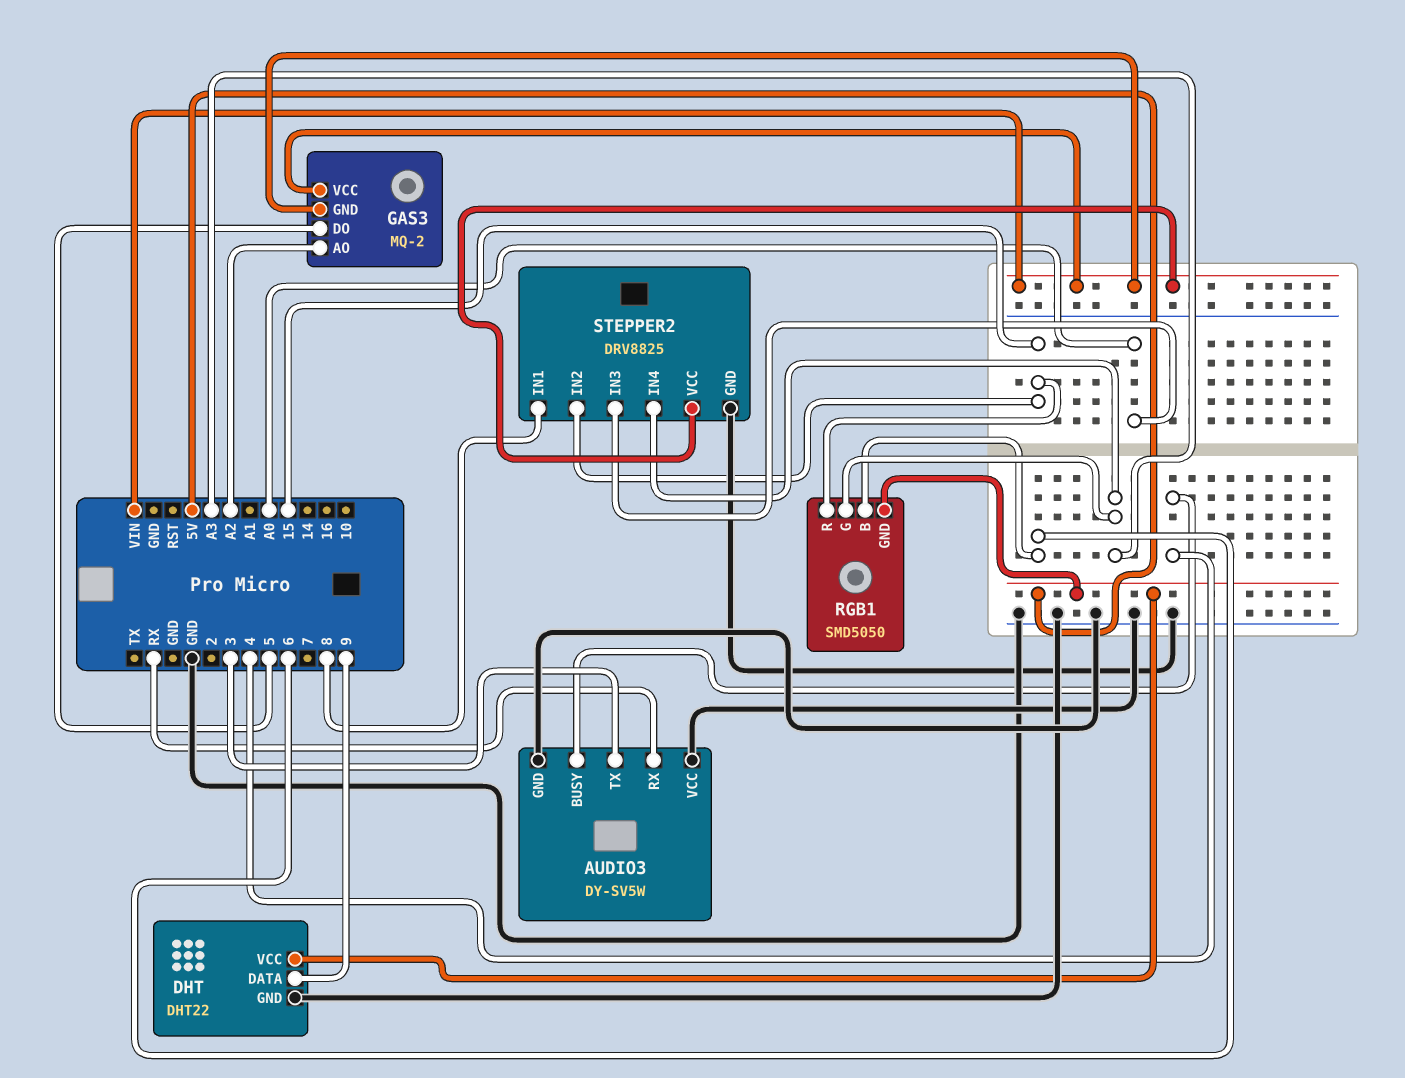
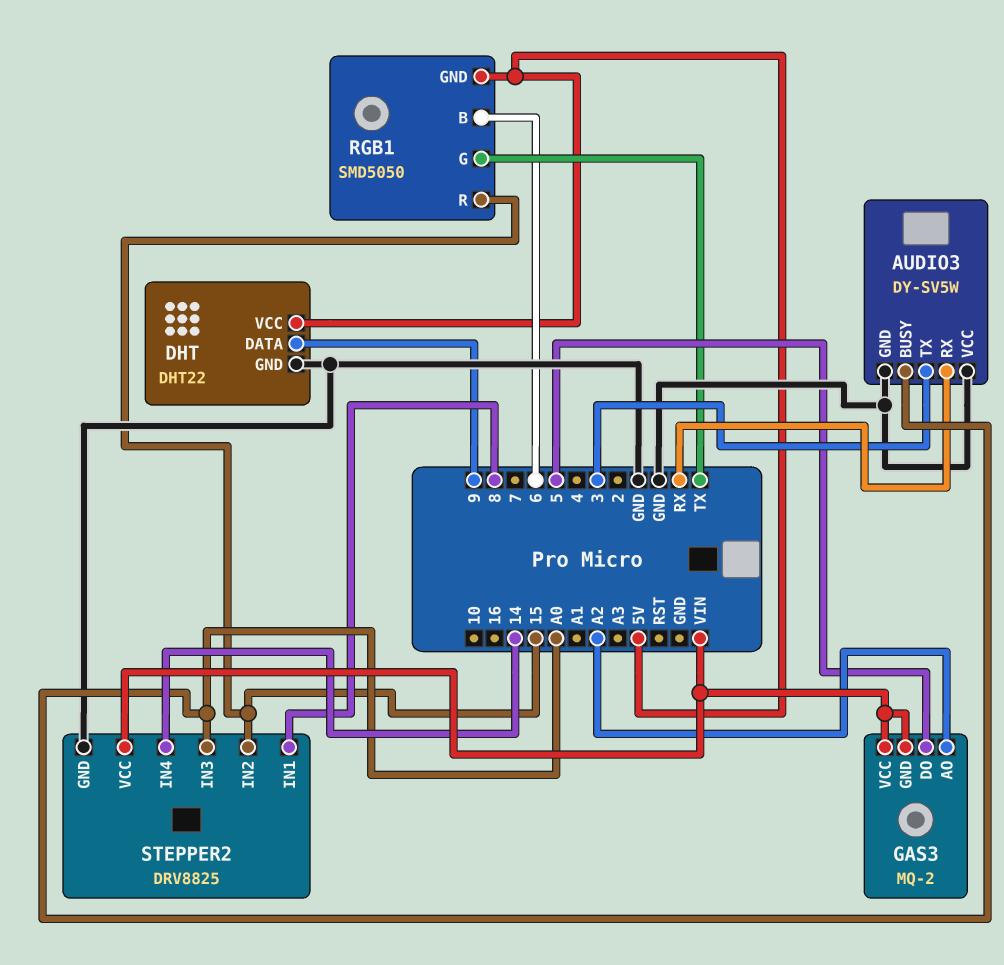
AUDIO3 pin BUSY: 4 -> A0
RGB1 pin G: A3 -> TX
STEPPER2 pin IN4: A3 -> 14

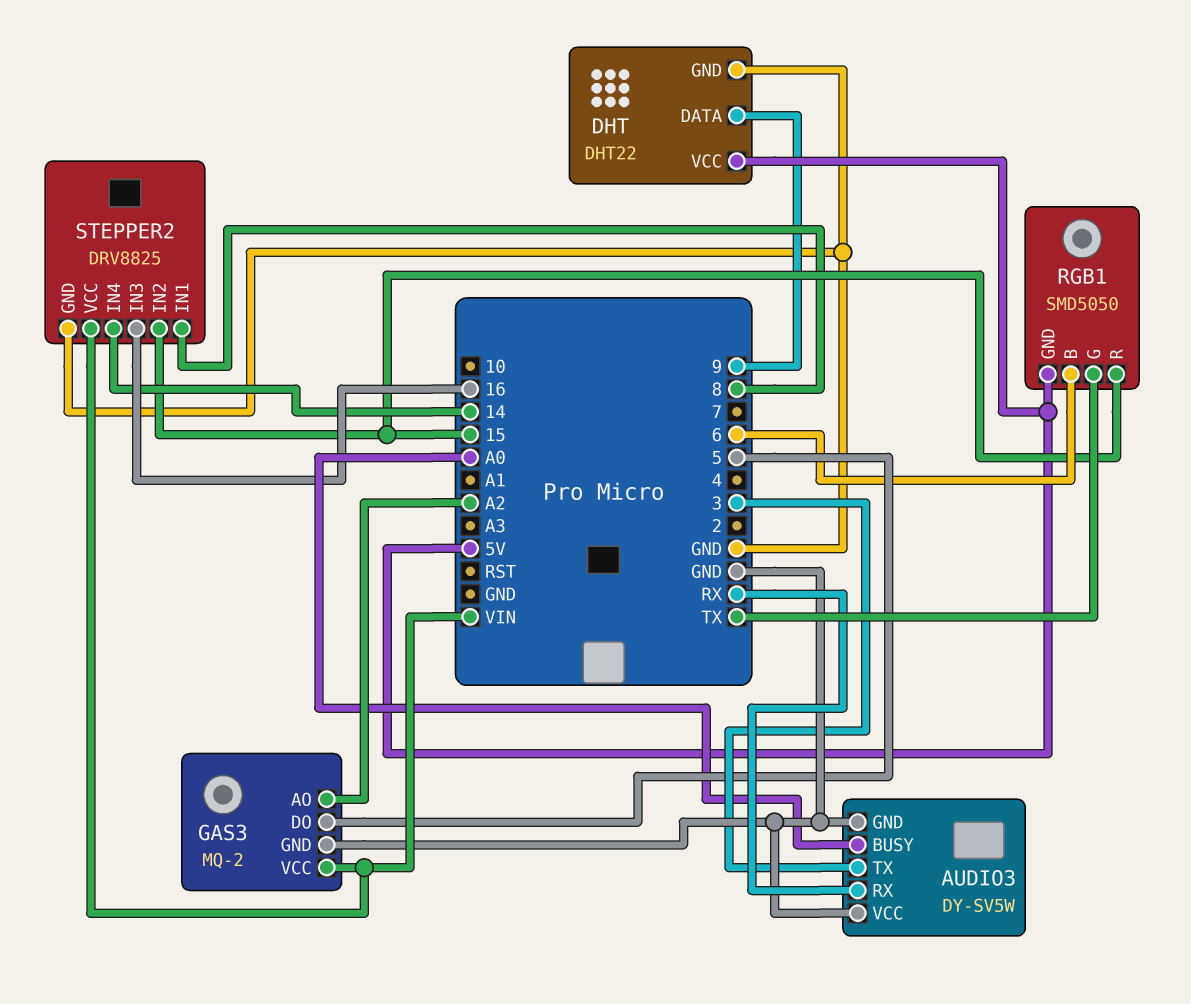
GAS3 pin GND: VIN -> GND
STEPPER2 pin IN3: A0 -> 16

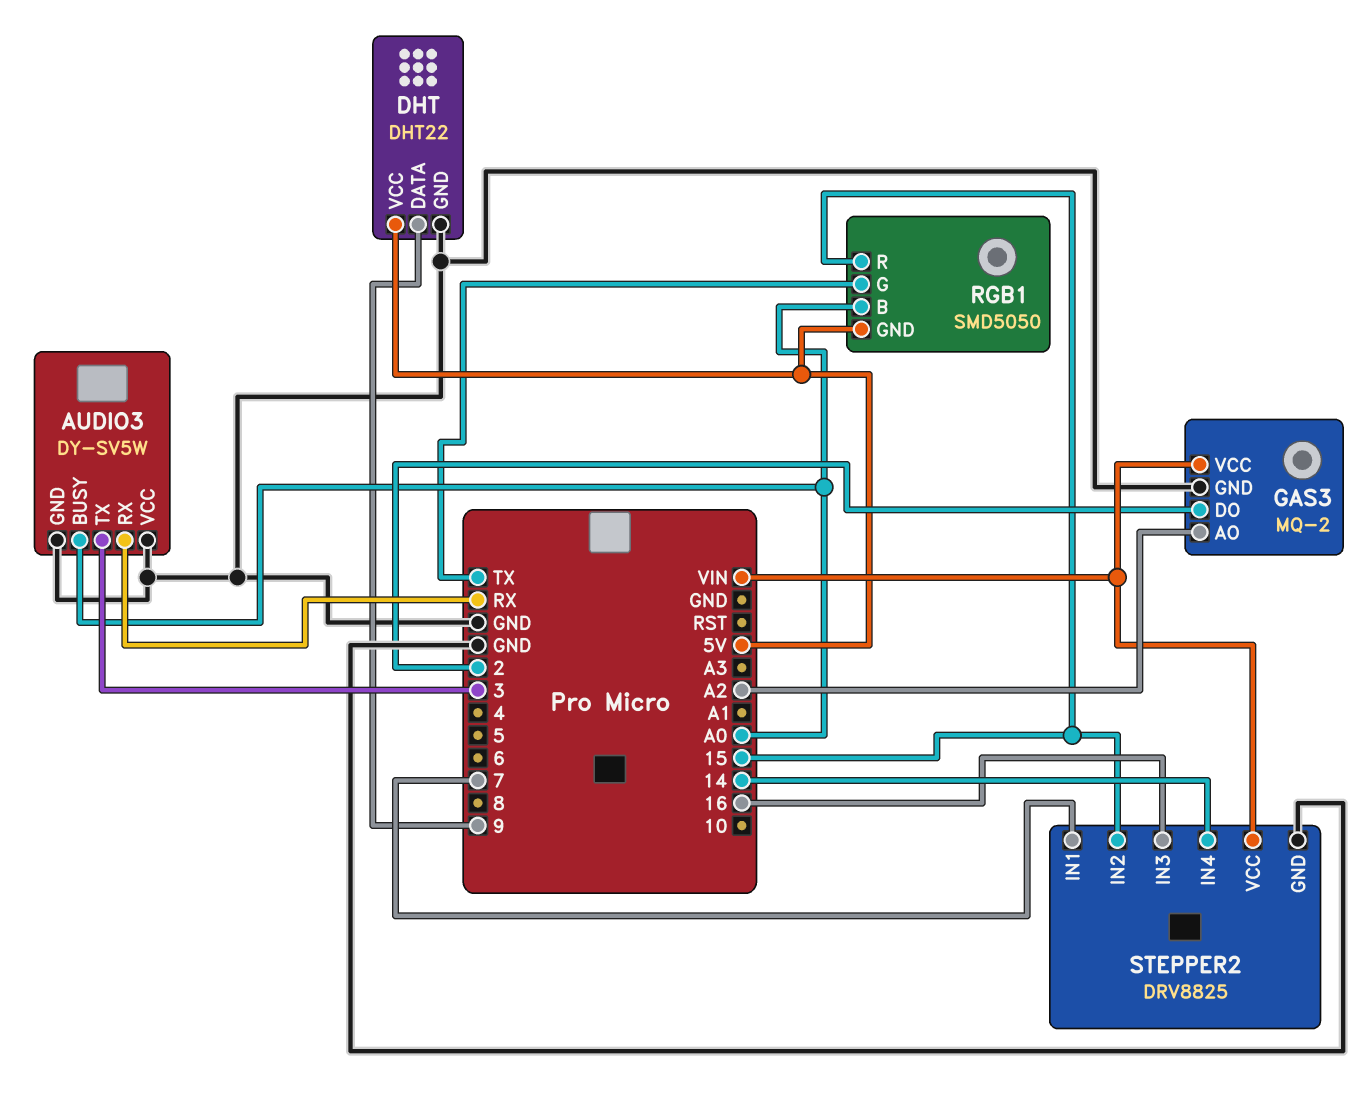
GAS3 pin DO: 5 -> 2
RGB1 pin B: 6 -> A0
STEPPER2 pin IN1: 8 -> 7

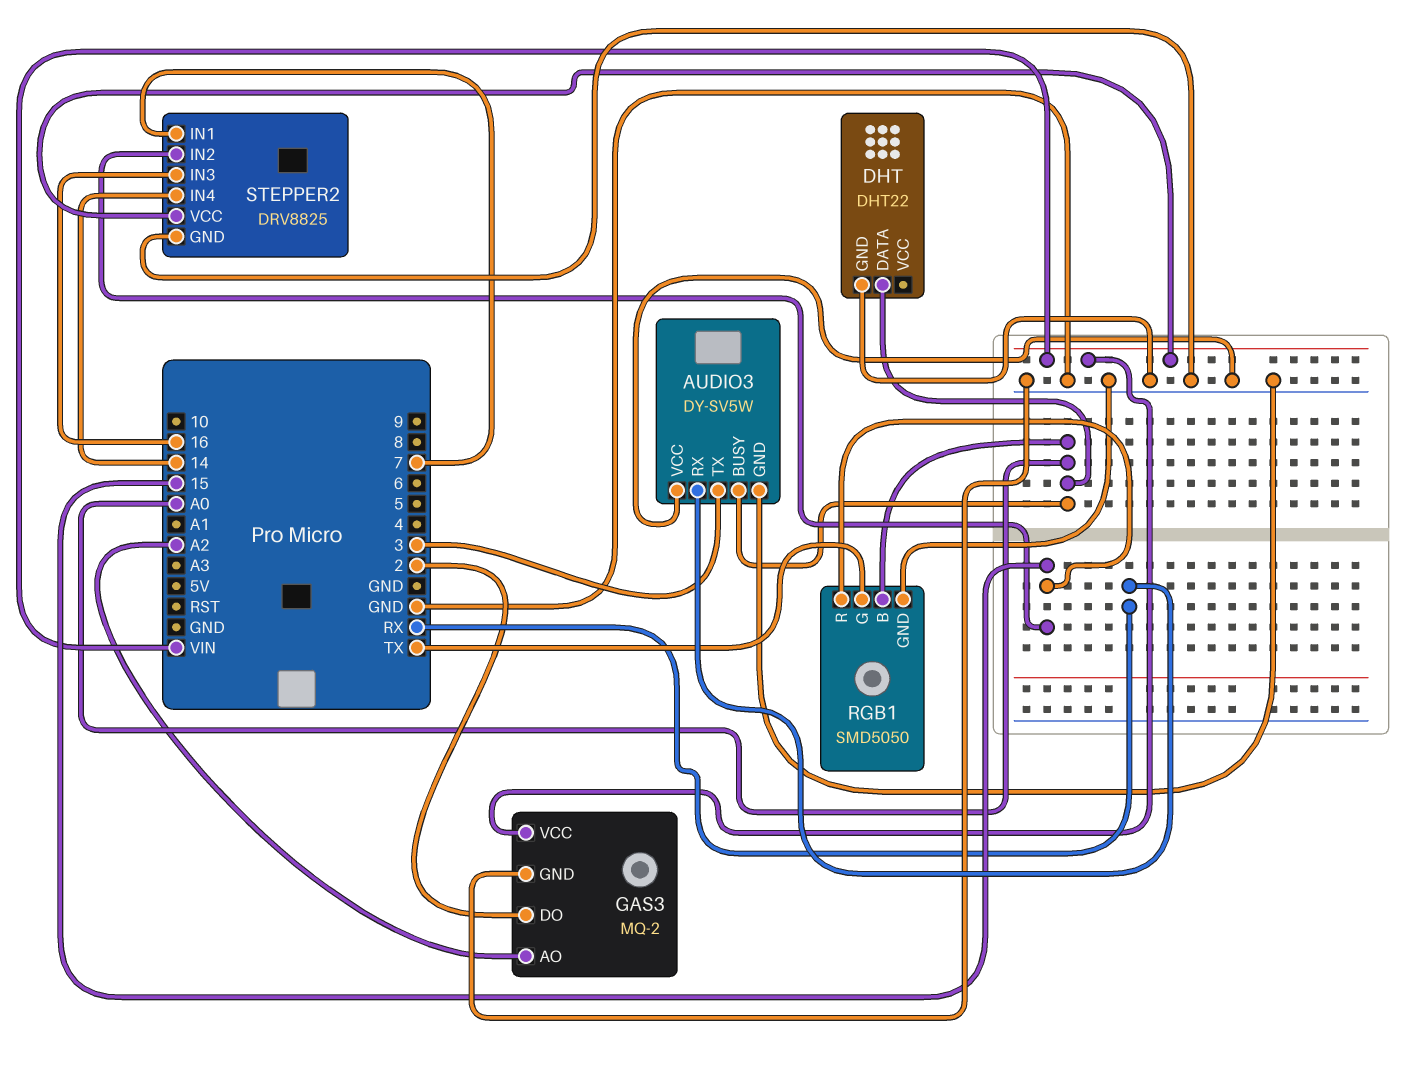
DHT pin DATA: 9 -> A0
DHT pin VCC: 5V -> none
RGB1 pin GND: 5V -> GND

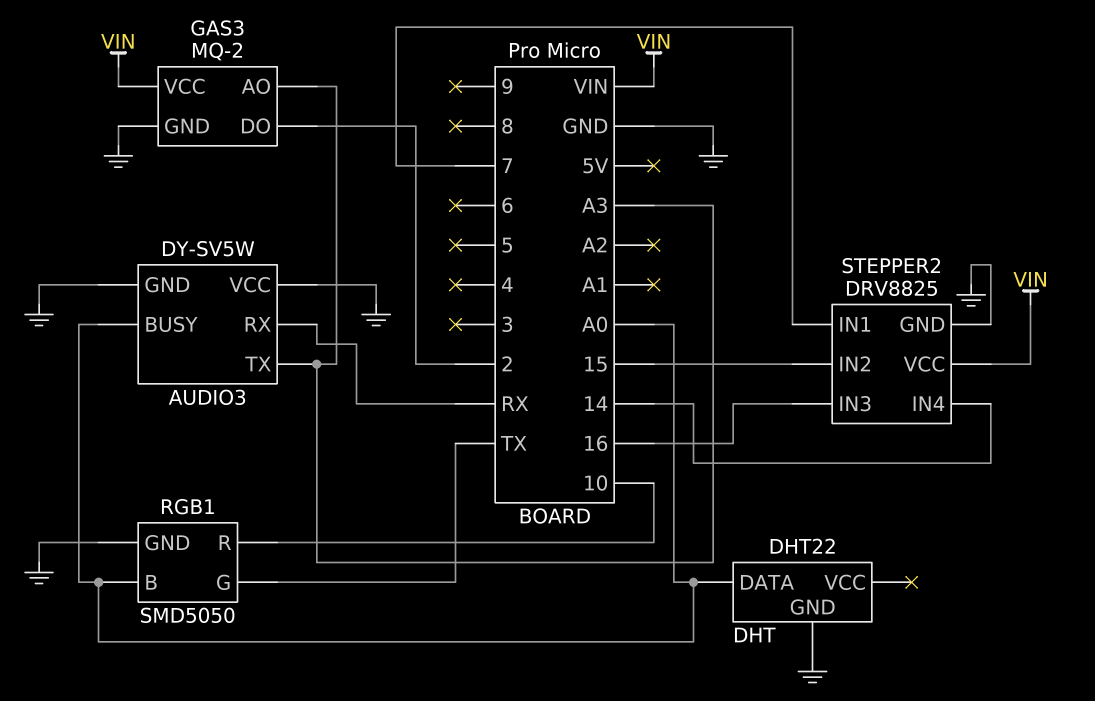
AUDIO3 pin TX: 3 -> A3
GAS3 pin AO: A2 -> A3
RGB1 pin R: 15 -> 10

